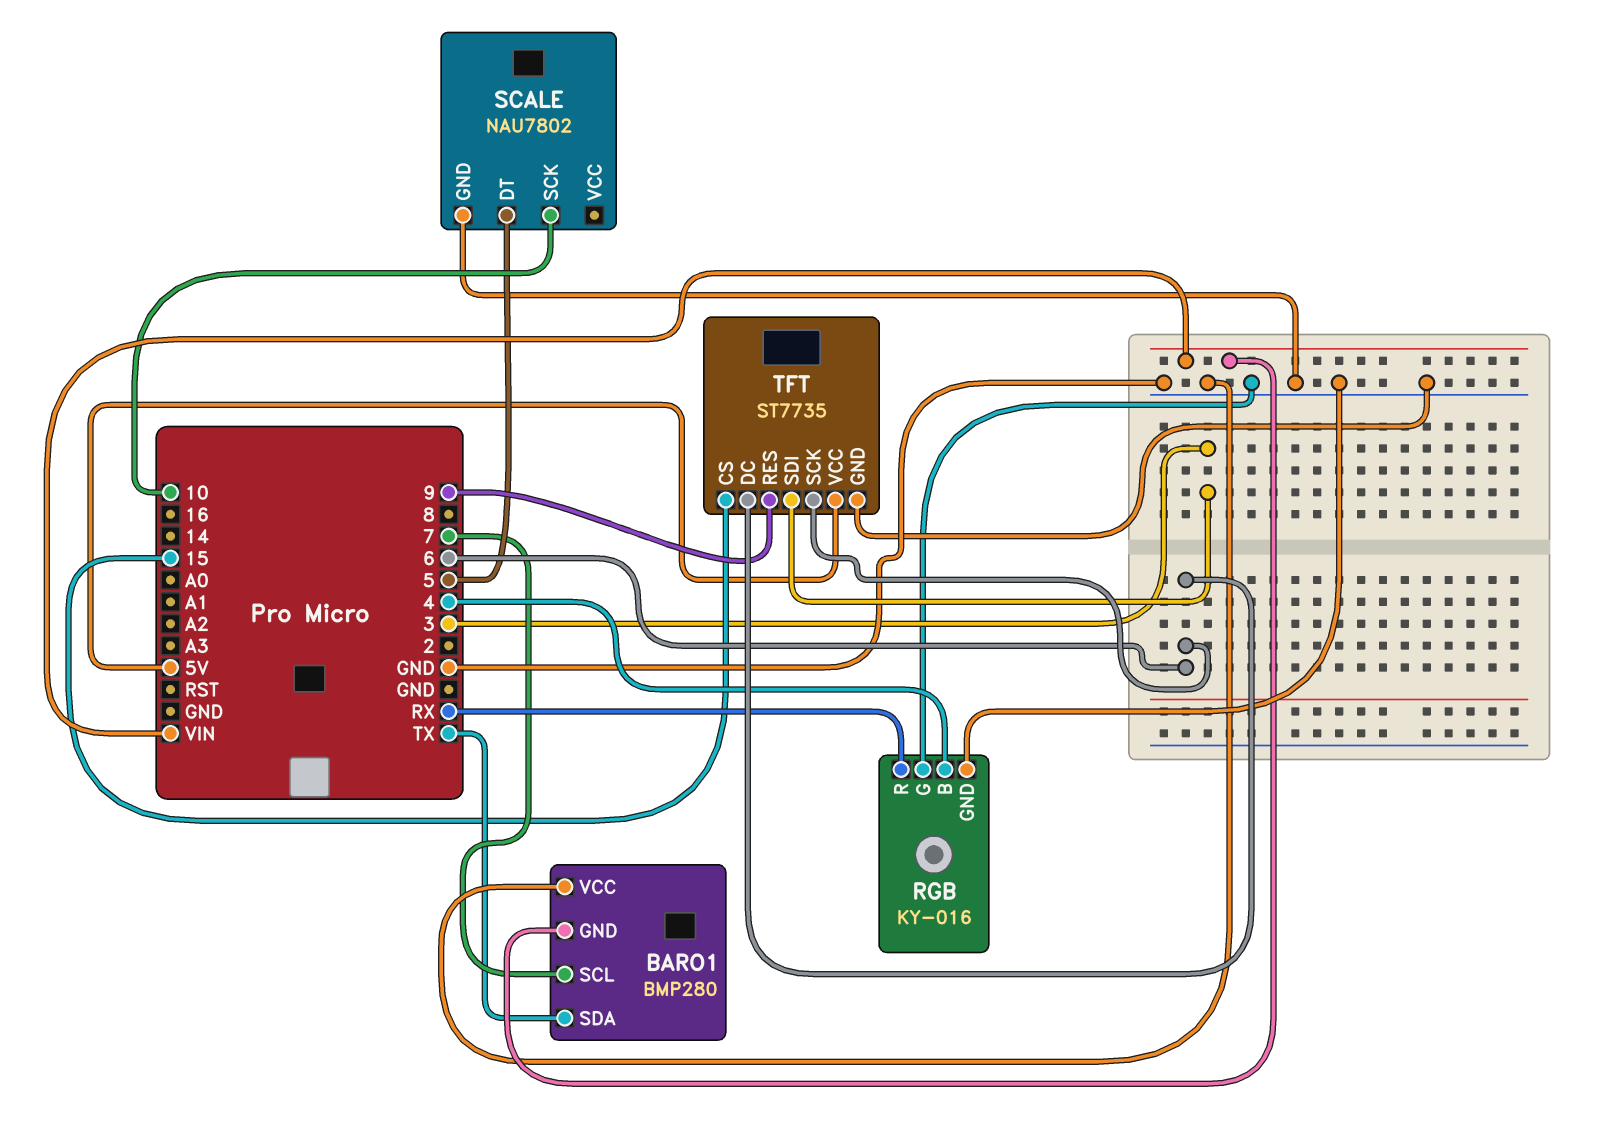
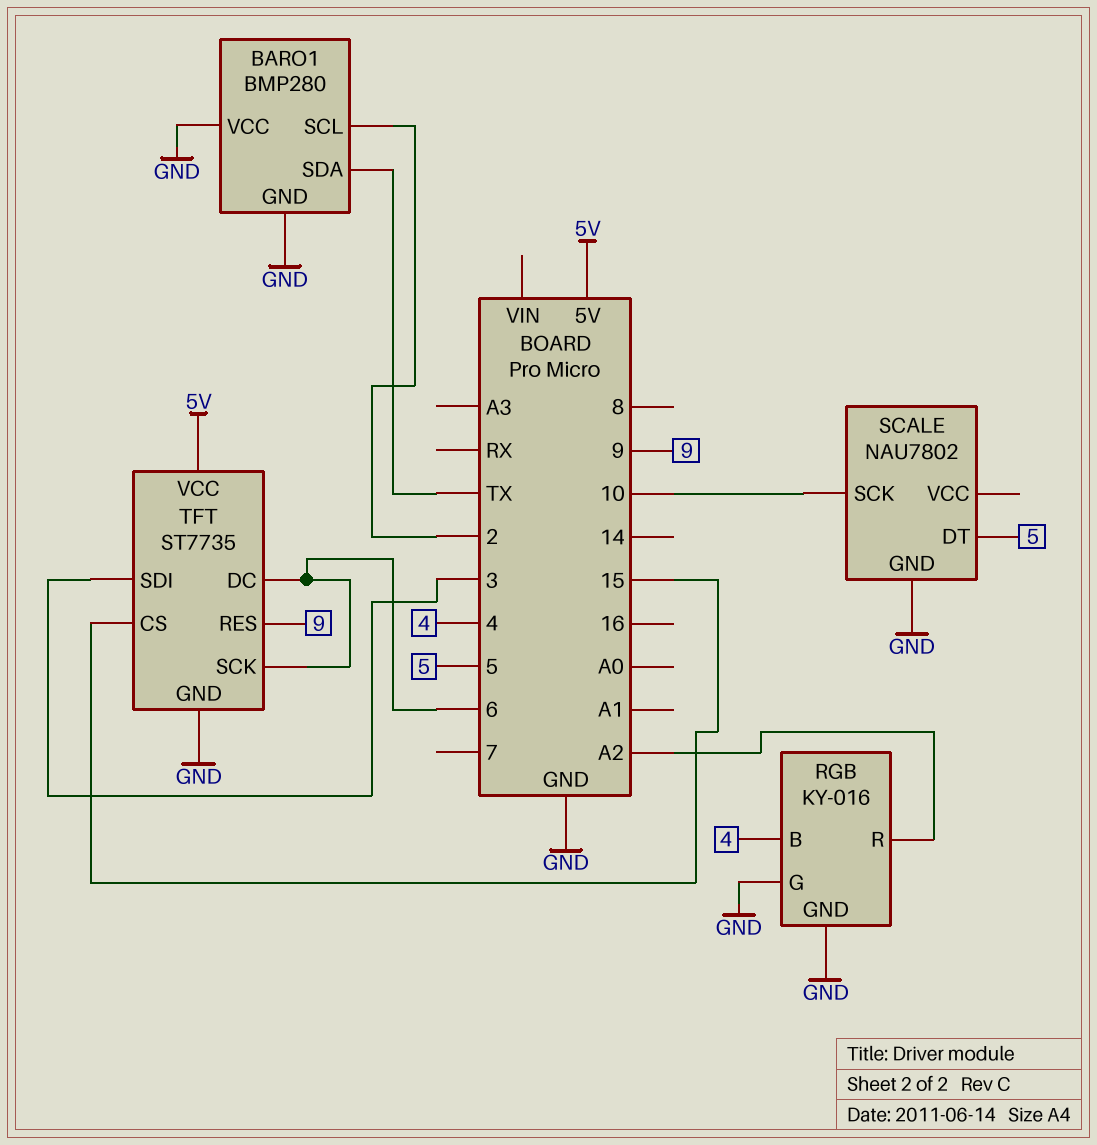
BARO1 pin GND: VIN -> GND
BARO1 pin SCL: 7 -> 2
RGB pin R: RX -> A2

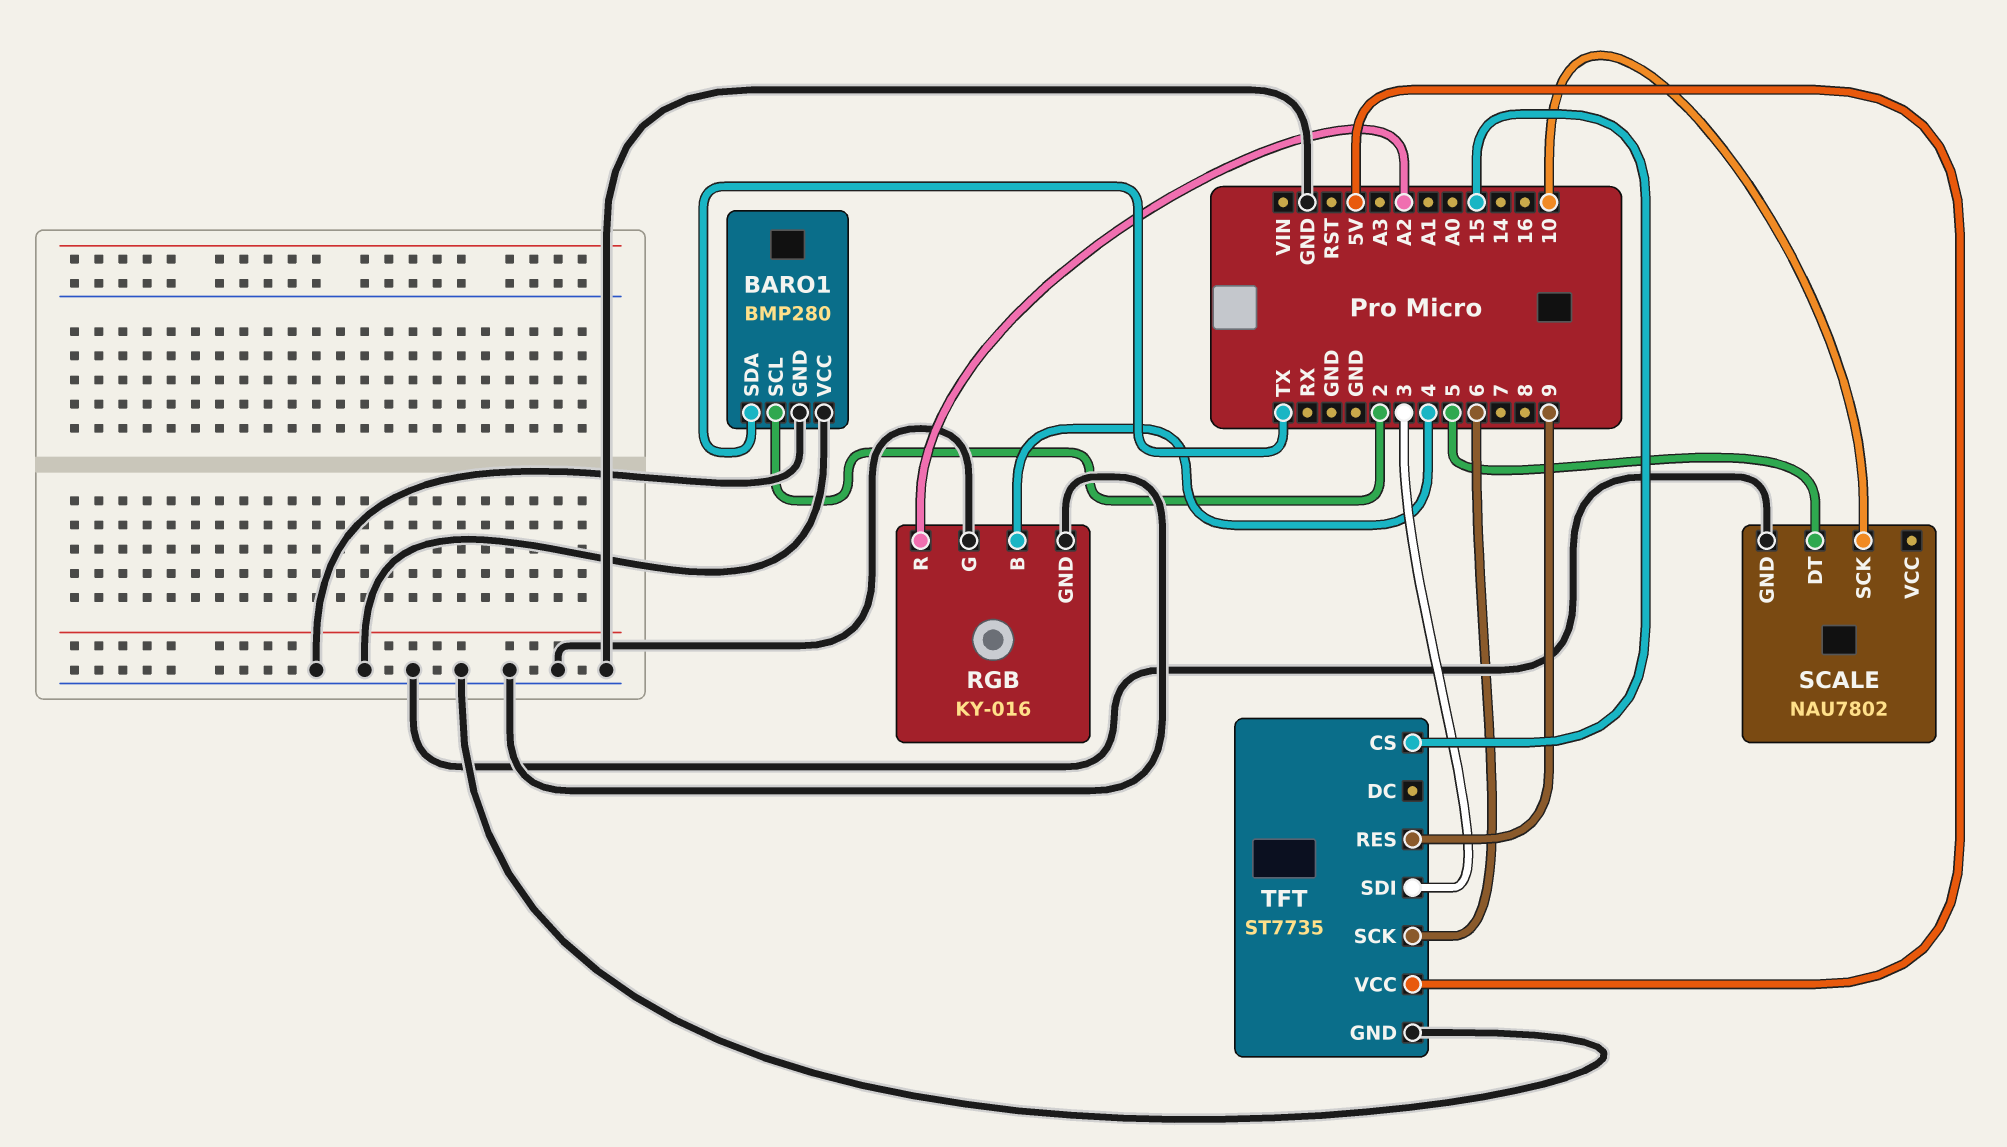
TFT pin DC: 6 -> none

